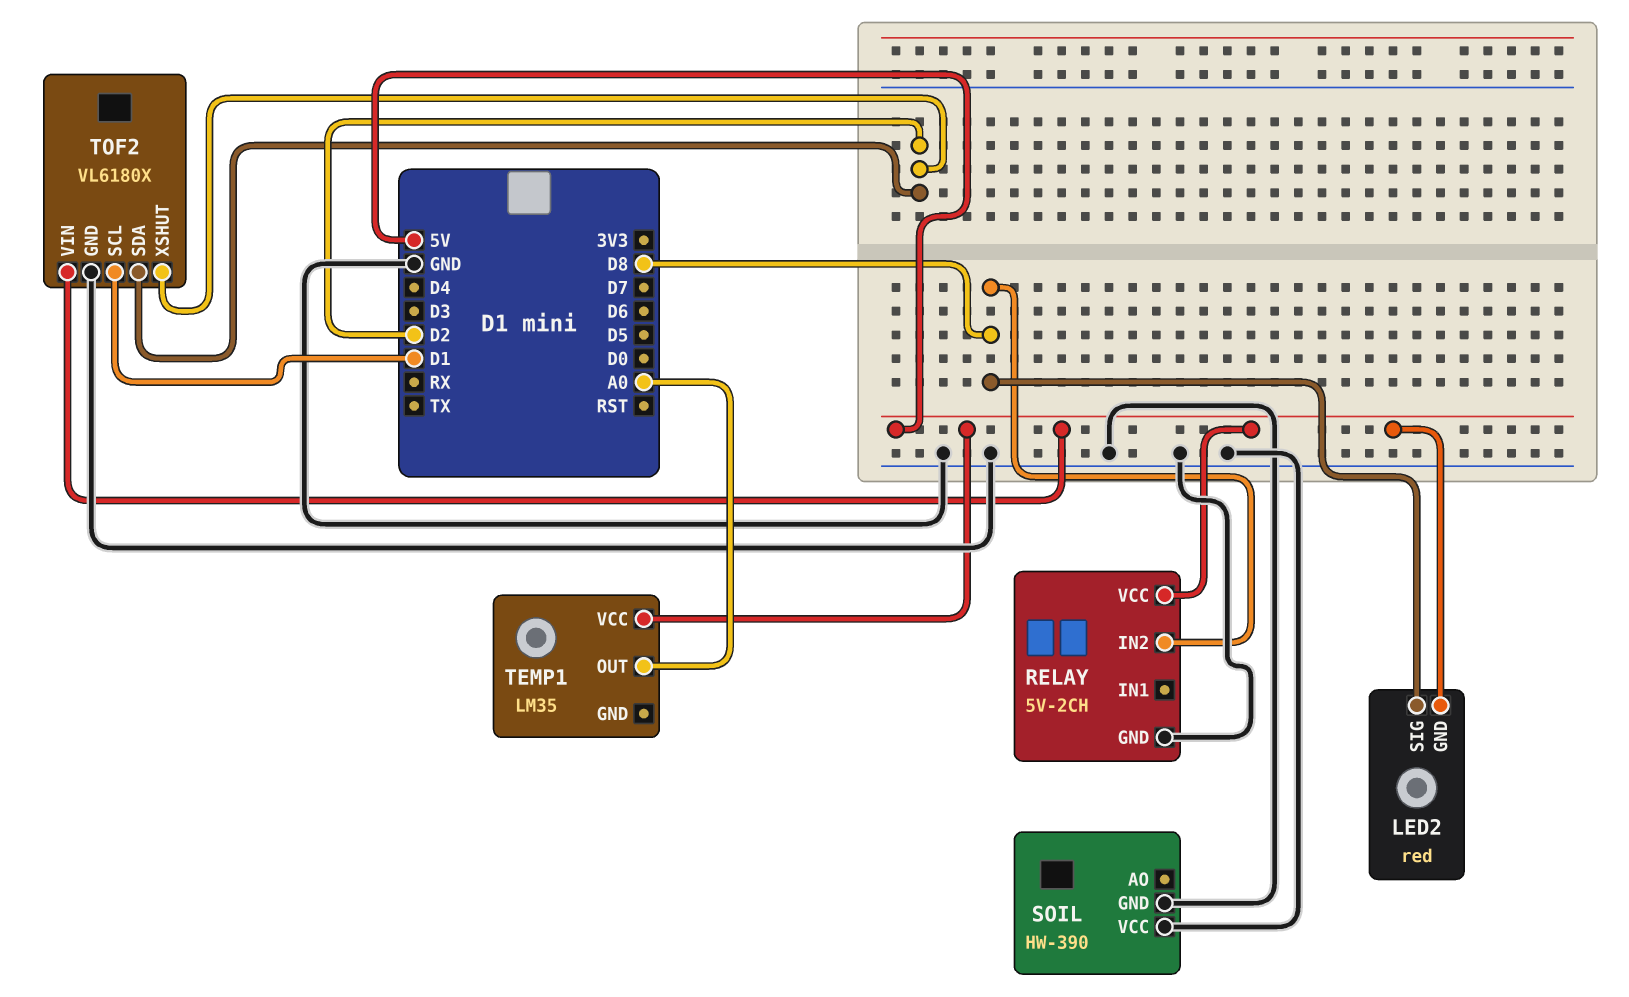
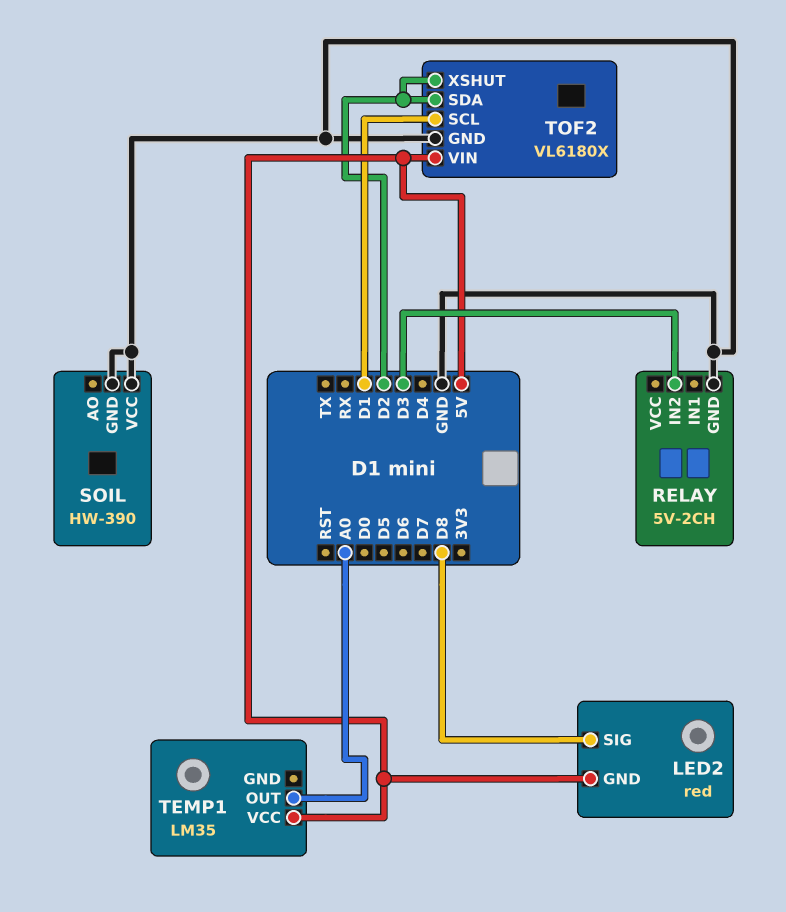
RELAY pin IN2: D8 -> D3
RELAY pin VCC: 5V -> none

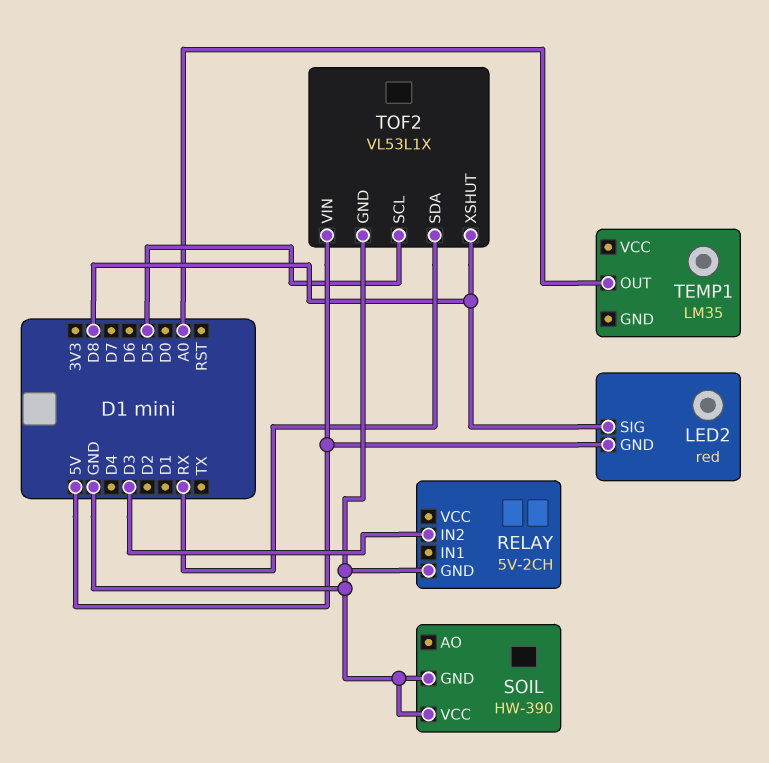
TEMP1 pin VCC: 5V -> none
TOF2: VL6180X -> VL53L1X
TOF2 pin SCL: D1 -> D5
TOF2 pin SDA: D2 -> RX
TOF2 pin XSHUT: D2 -> D8

